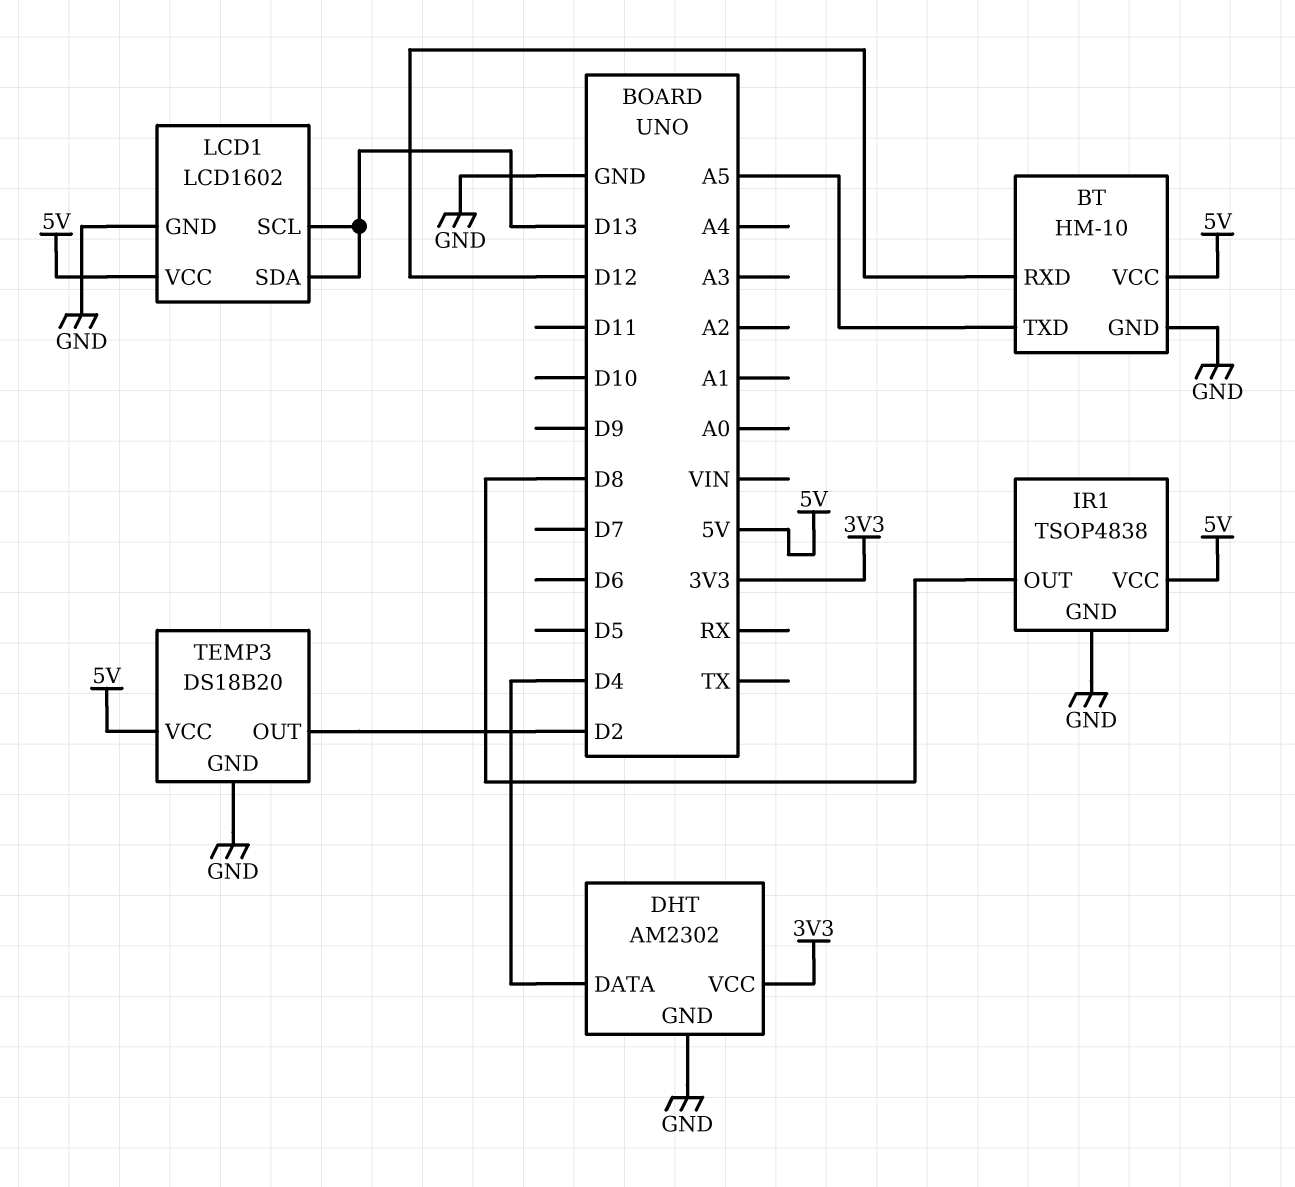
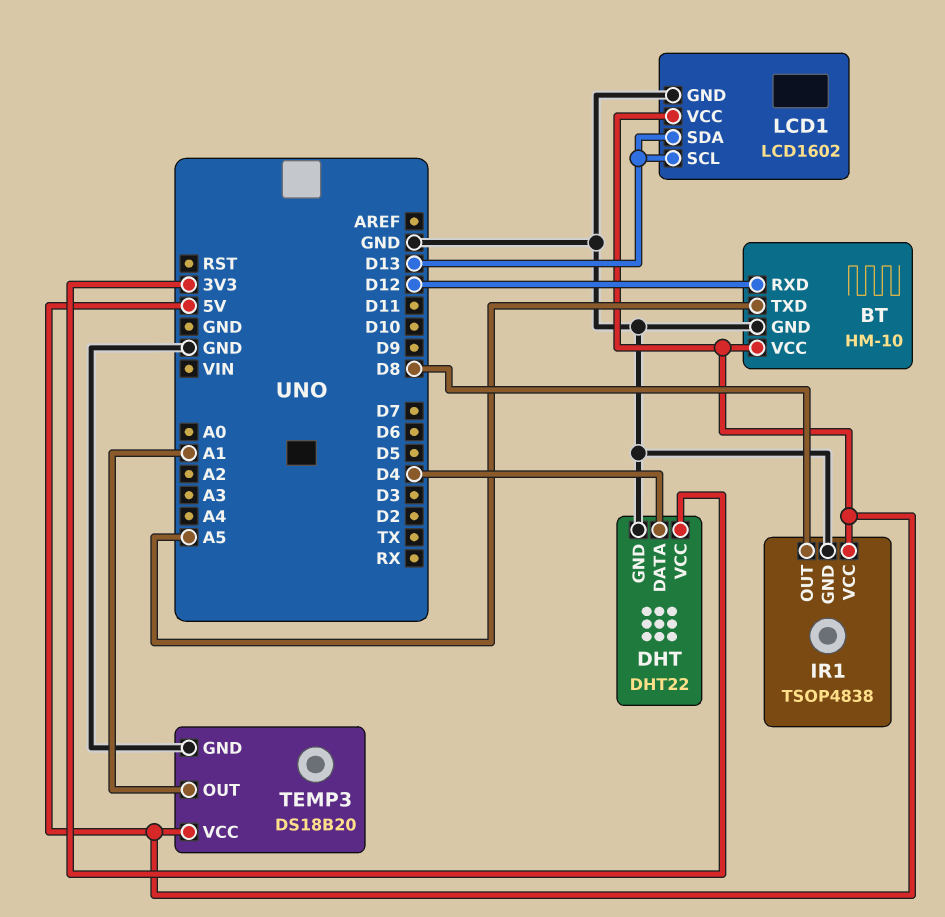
DHT: AM2302 -> DHT22
TEMP3 pin OUT: D2 -> A1

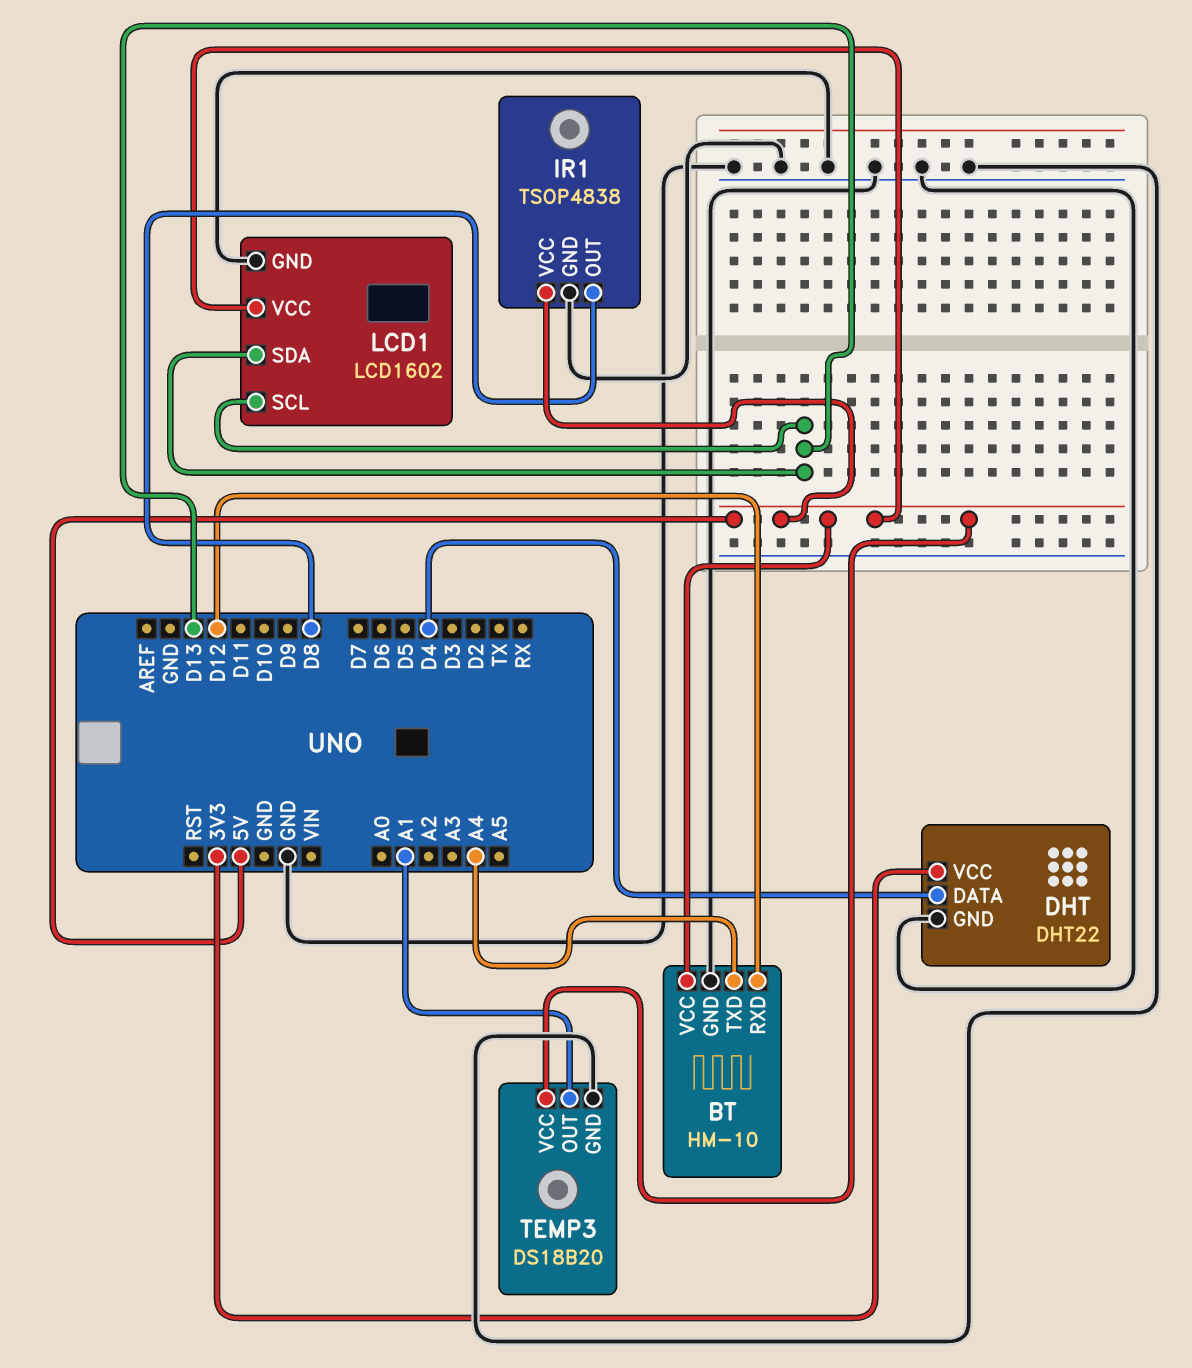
BT pin TXD: A5 -> A4

